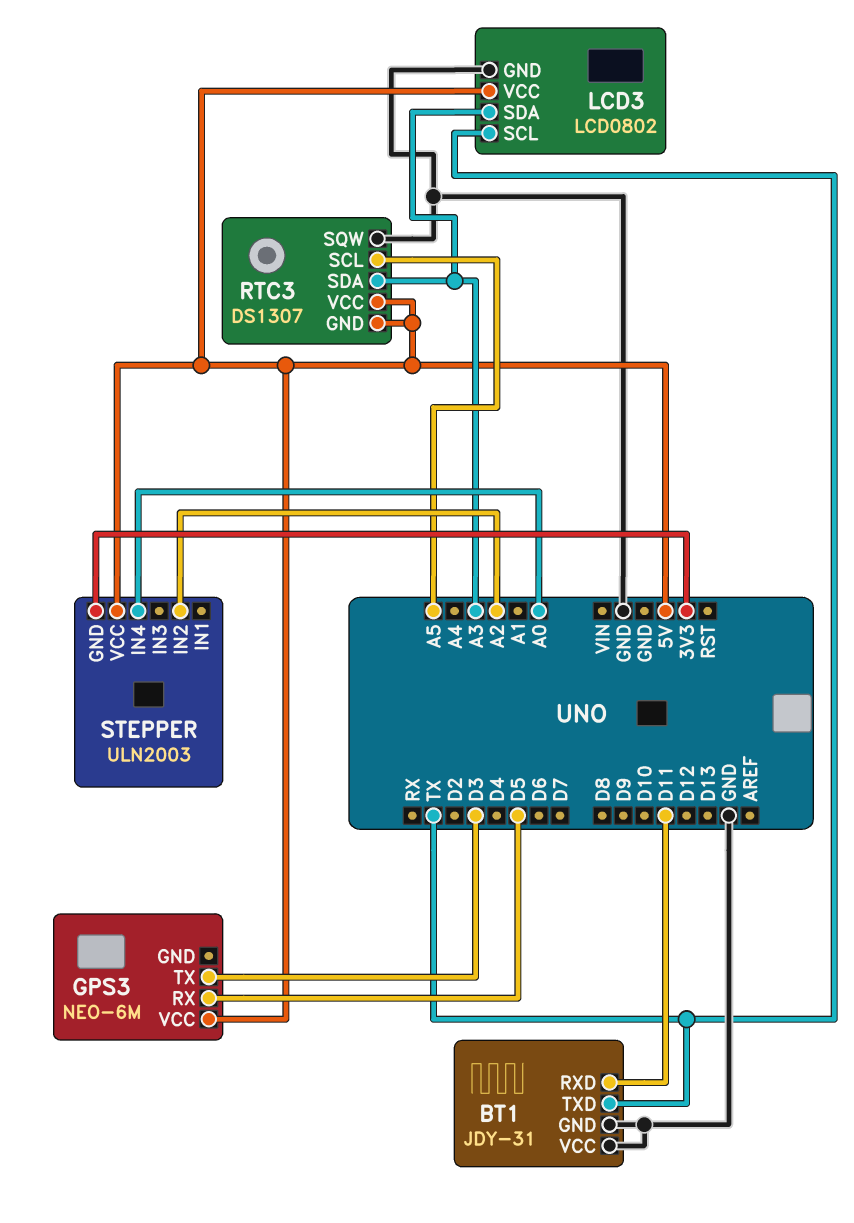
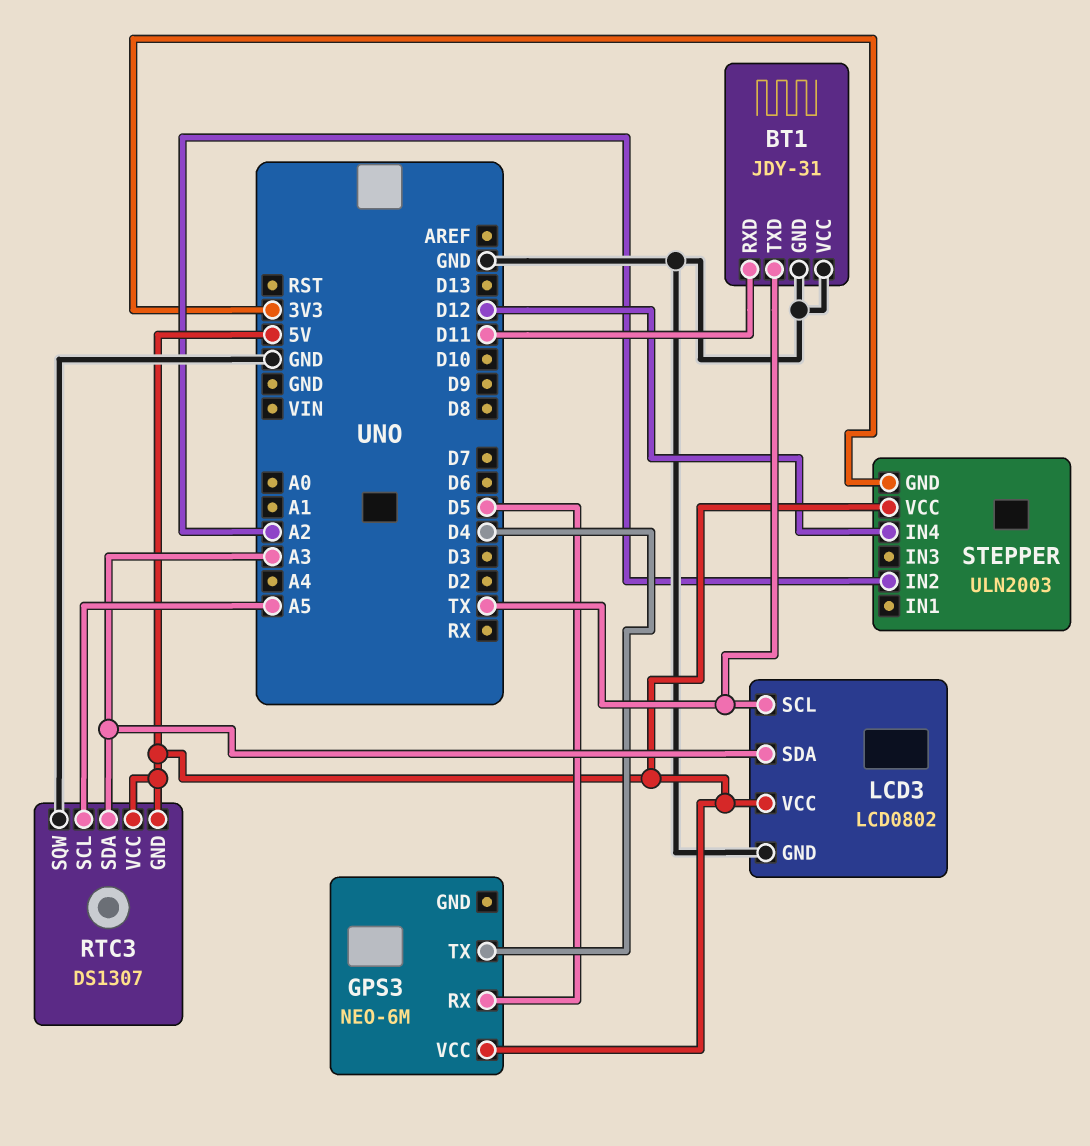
GPS3 pin TX: D3 -> D4
STEPPER pin IN4: A0 -> D12

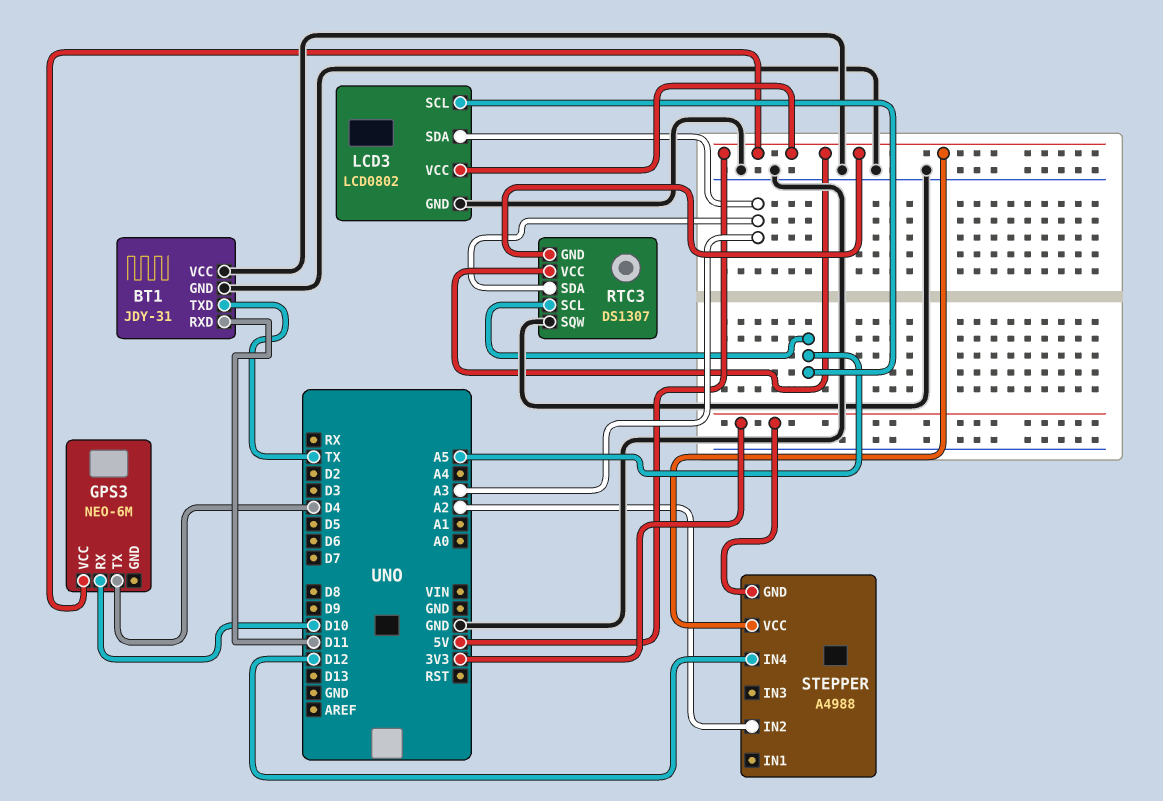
GPS3 pin RX: D5 -> D10
LCD3 pin SCL: TX -> A5
STEPPER: ULN2003 -> A4988

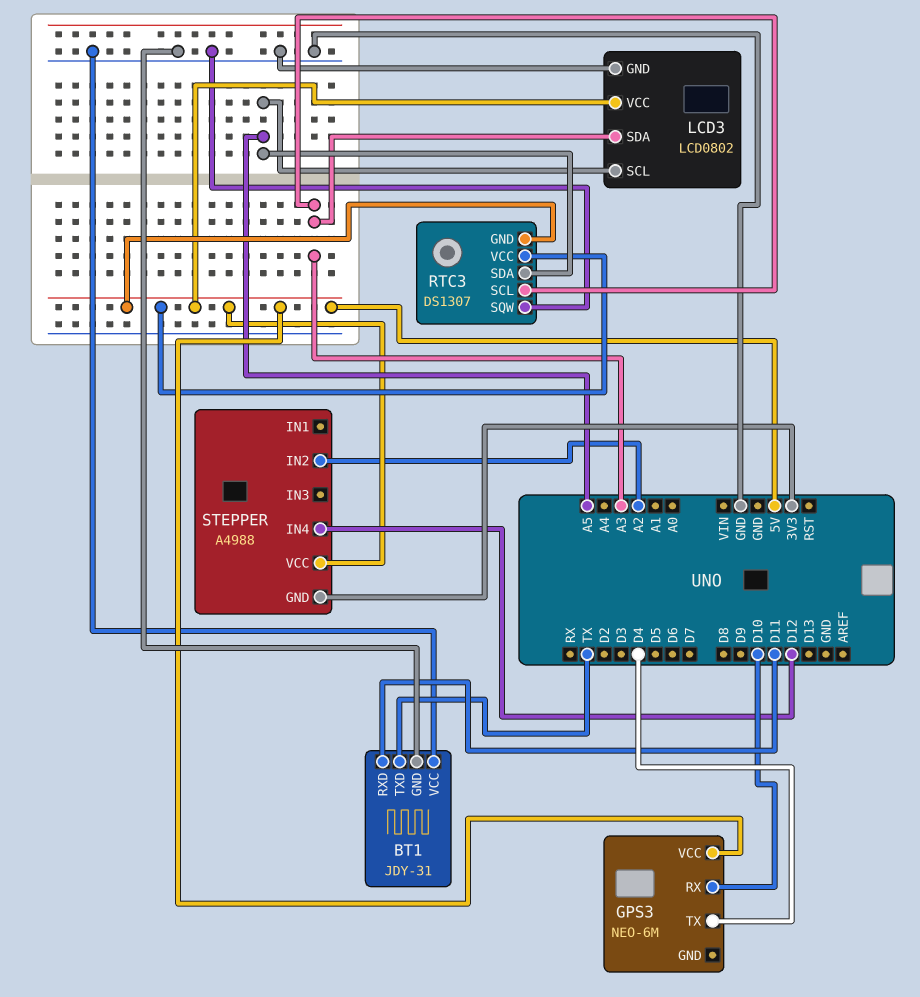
RTC3 pin SCL: A5 -> A3
RTC3 pin SDA: A3 -> A5

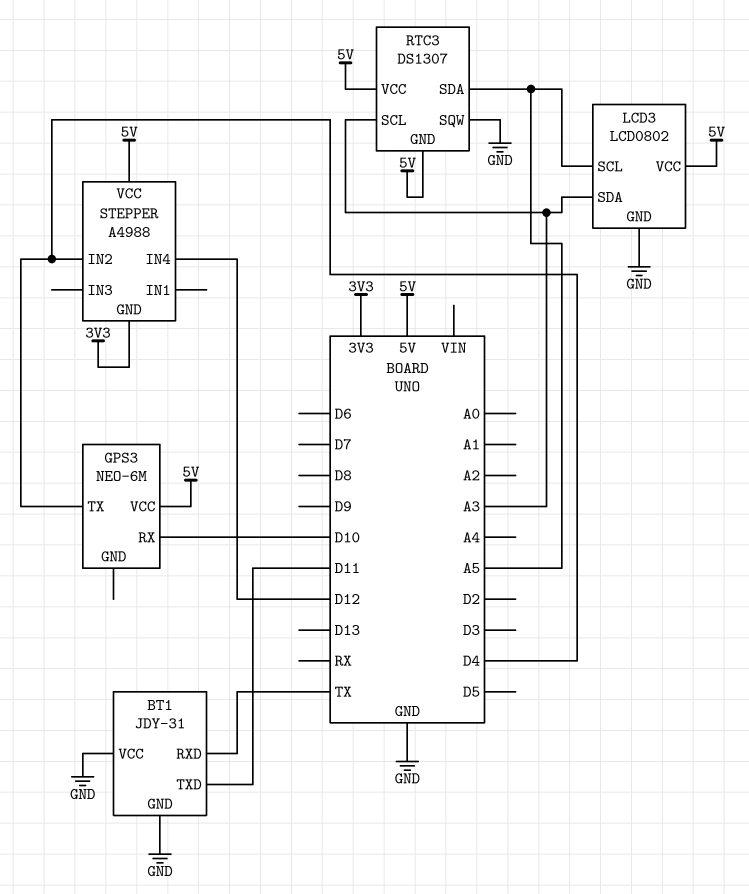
BT1 pin RXD: D11 -> TX
BT1 pin TXD: TX -> D11
STEPPER pin IN2: A2 -> D4

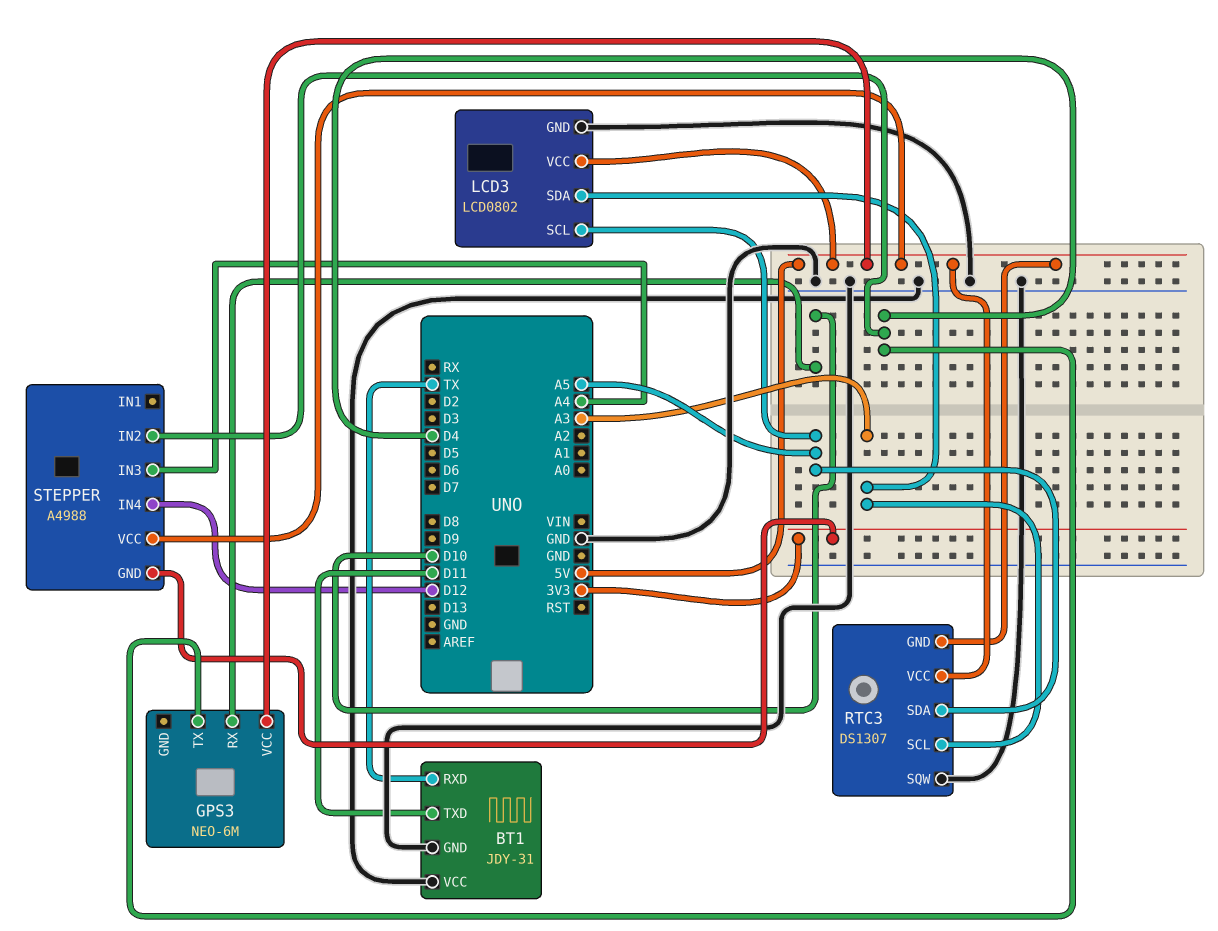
STEPPER pin IN3: none -> A4

